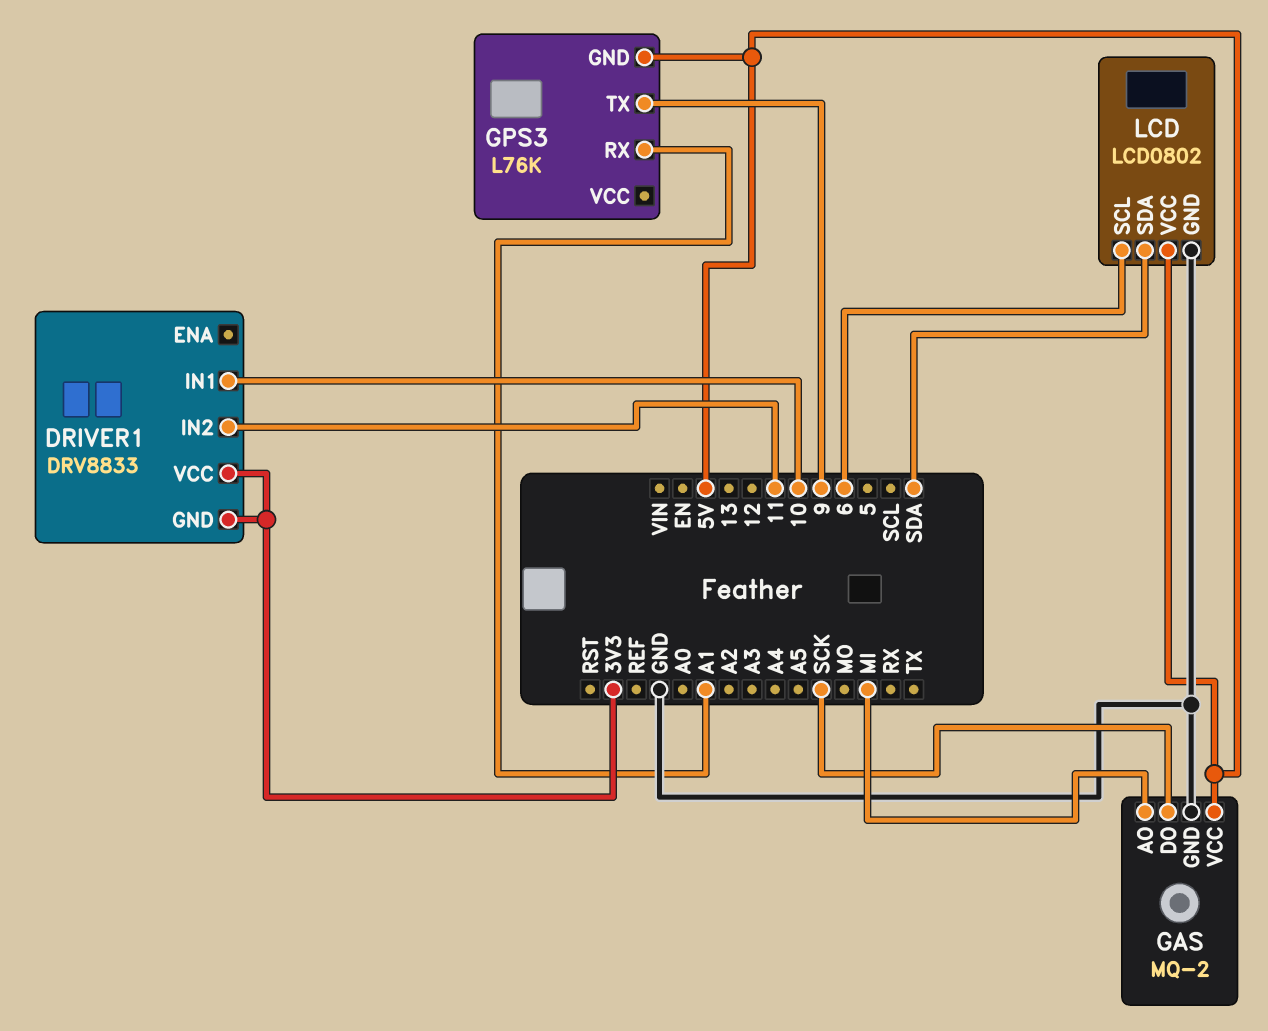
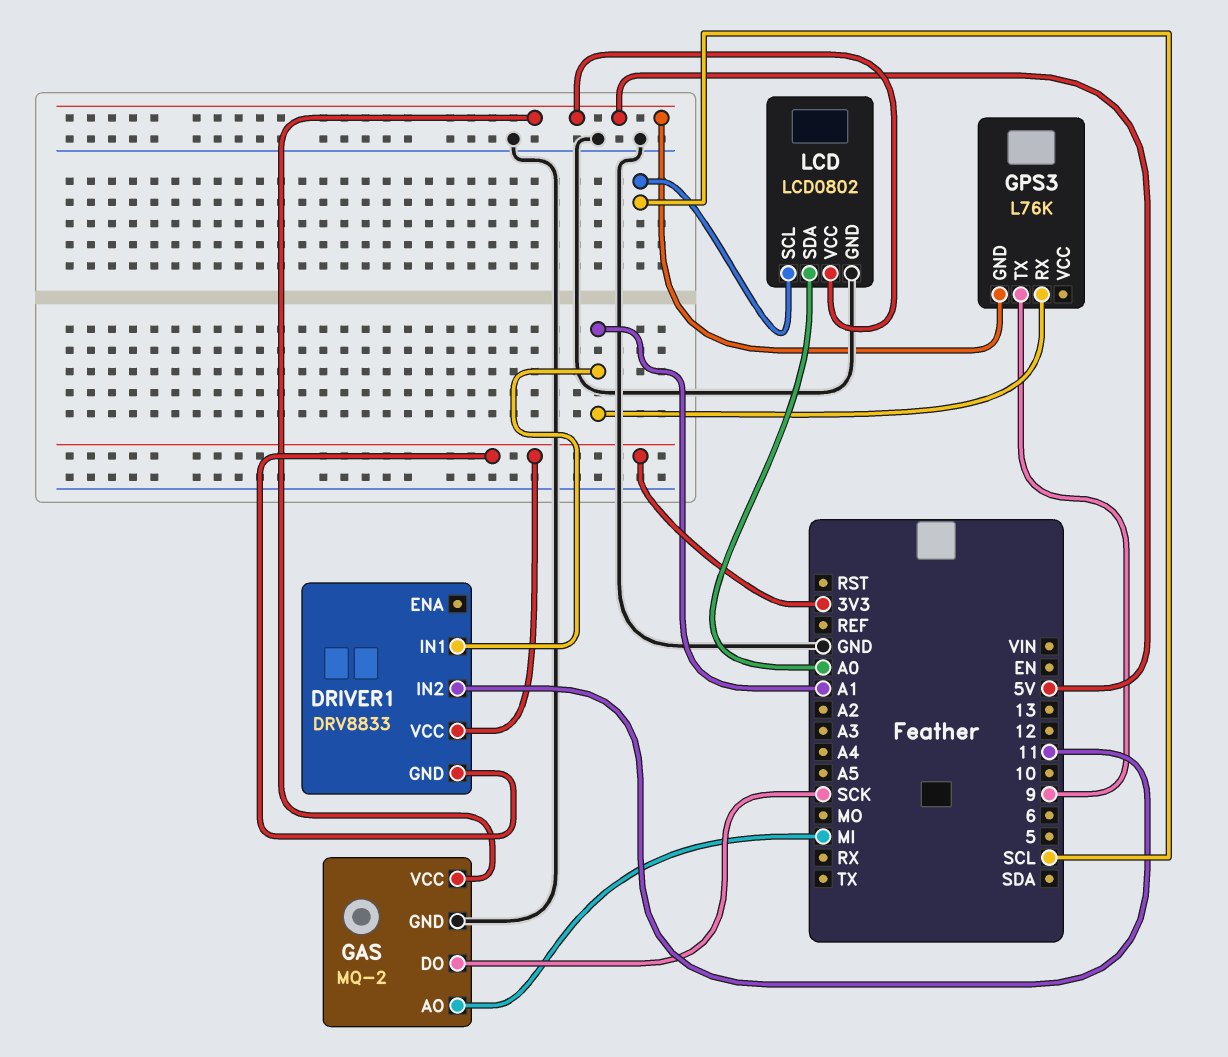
DRIVER1 pin IN1: 10 -> A1
LCD pin SCL: 6 -> SCL
LCD pin SDA: SDA -> A0

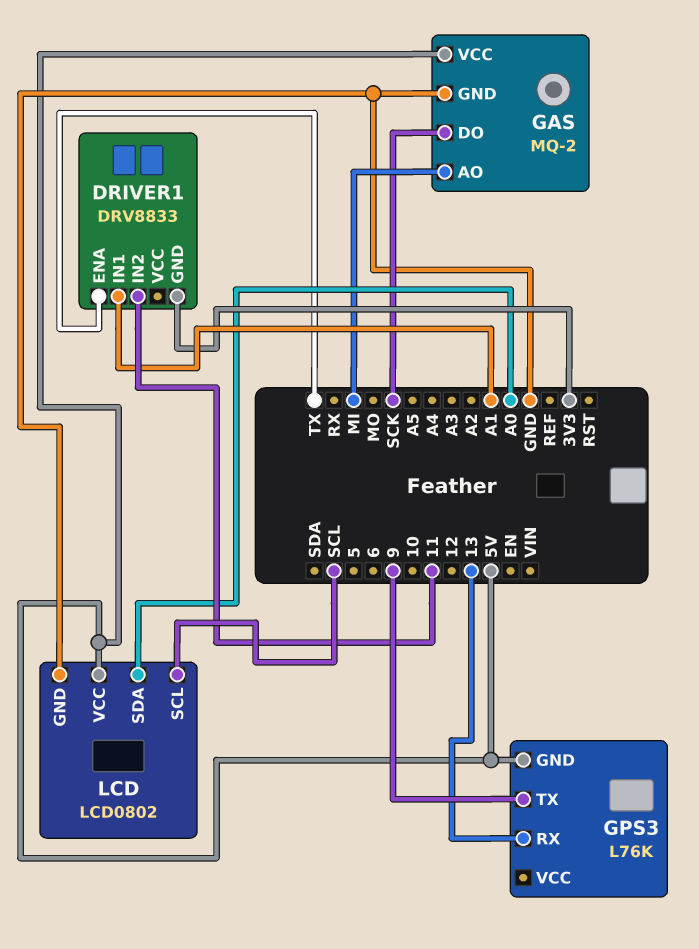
DRIVER1 pin ENA: none -> TX
DRIVER1 pin VCC: 3V3 -> none
GPS3 pin RX: A1 -> 13

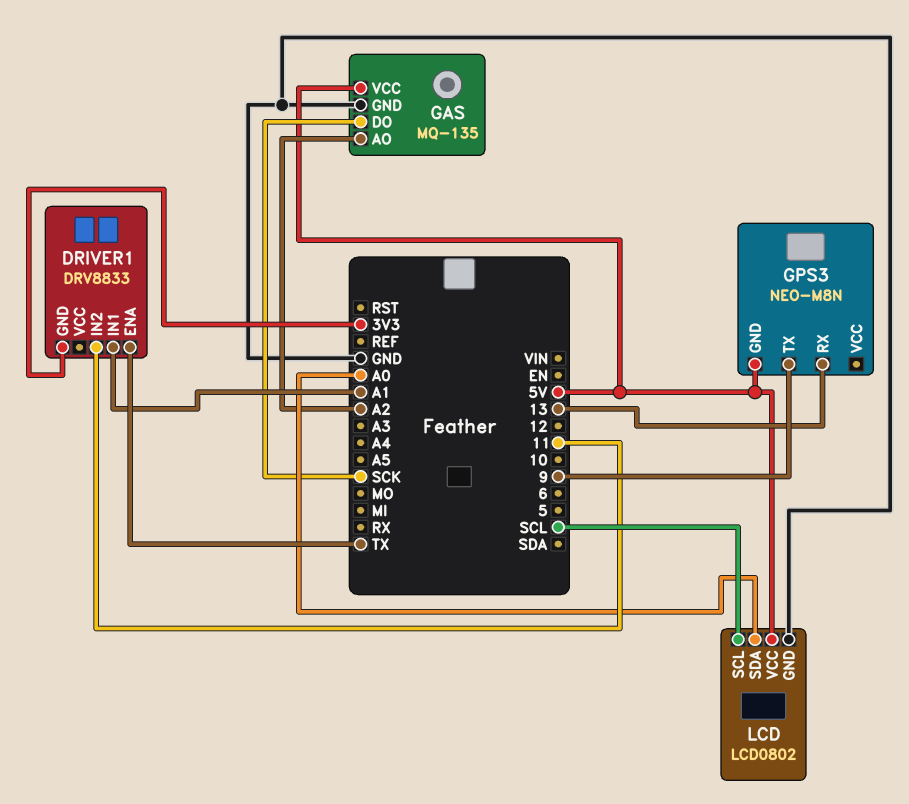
GAS: MQ-2 -> MQ-135
GAS pin AO: MI -> A2
GPS3: L76K -> NEO-M8N

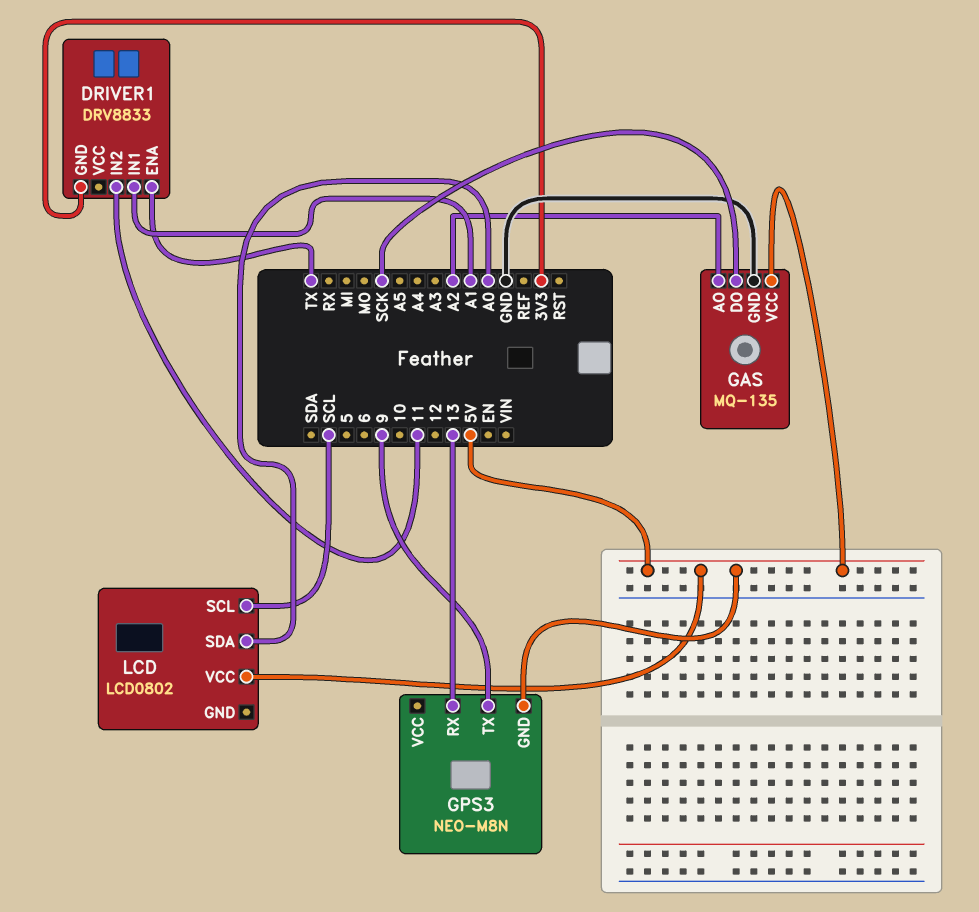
LCD pin GND: GND -> none

